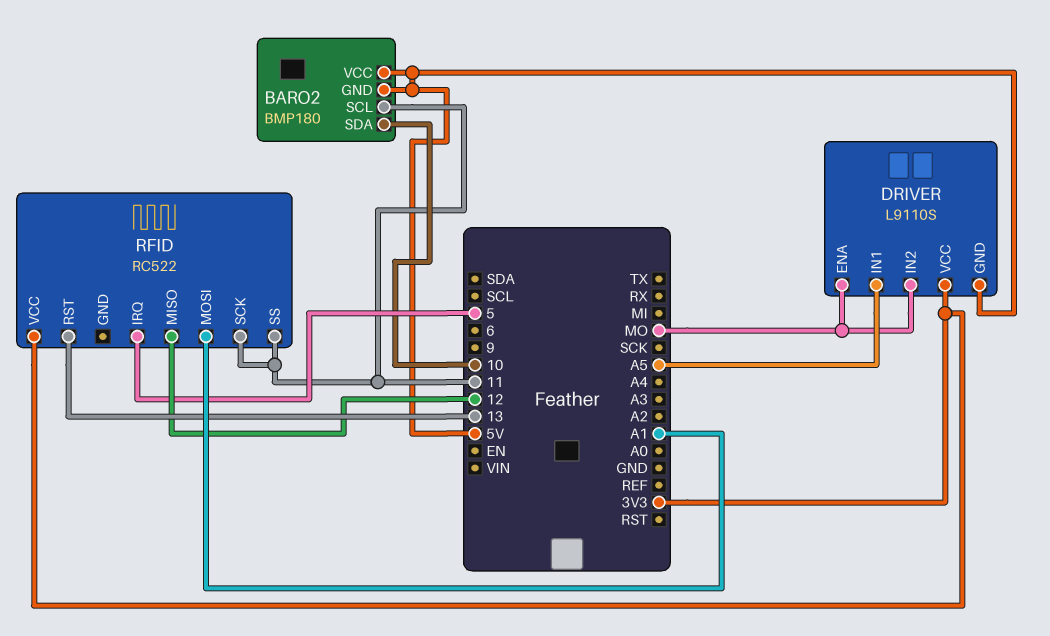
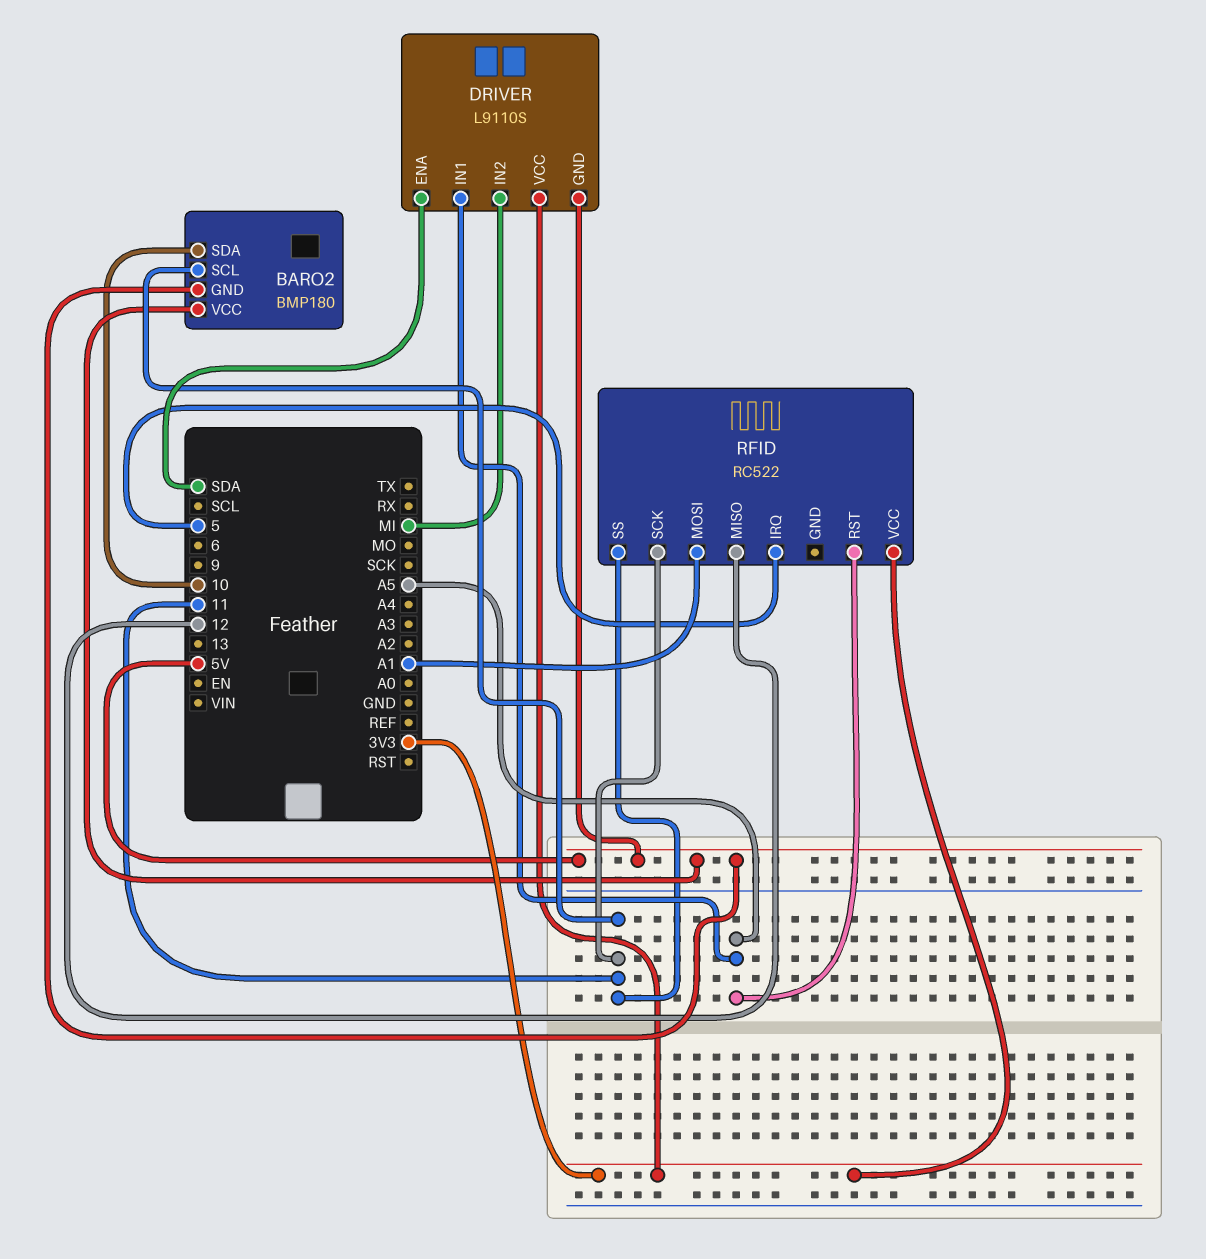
DRIVER pin ENA: MO -> SDA
DRIVER pin IN2: MO -> MI
RFID pin RST: 13 -> A5

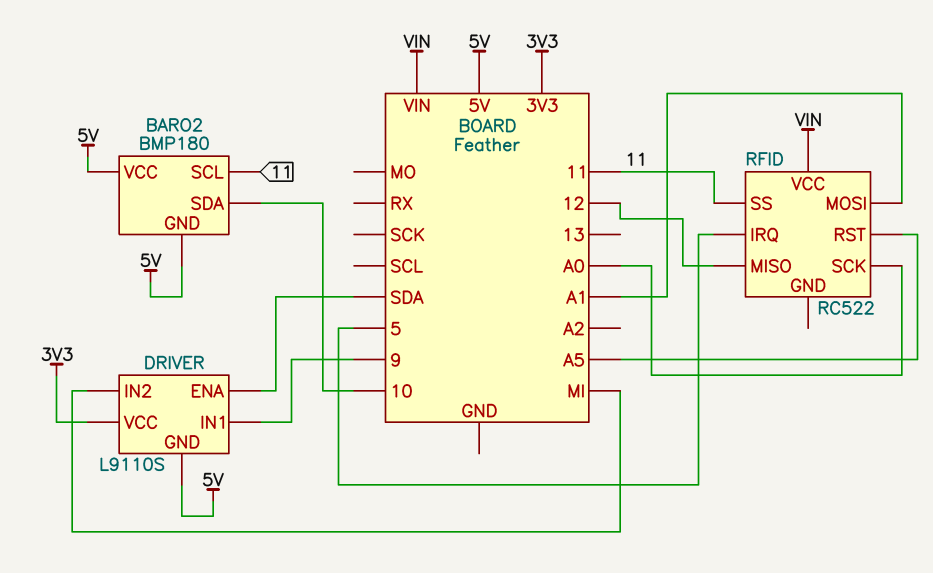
DRIVER pin IN1: A5 -> 9
RFID pin SCK: 11 -> A0
RFID pin VCC: 3V3 -> VIN

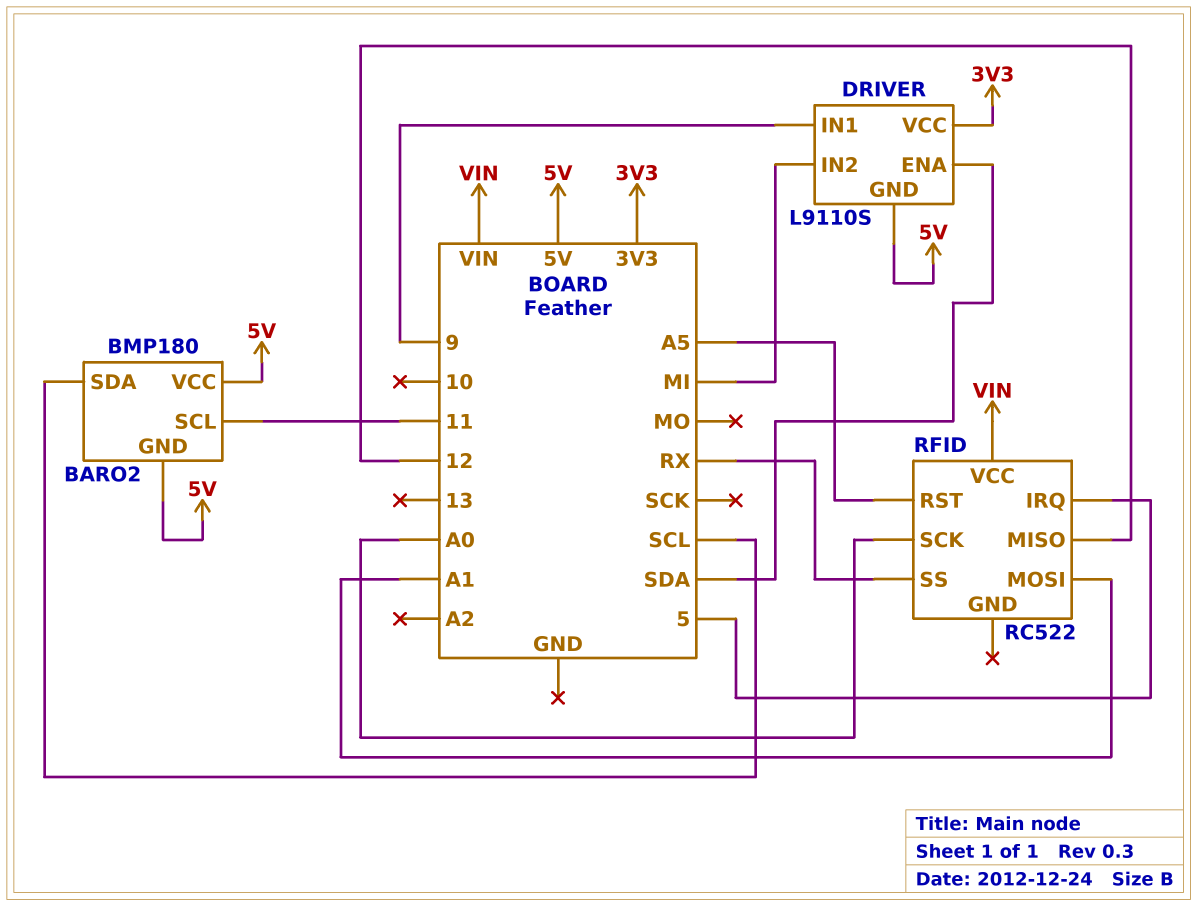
BARO2 pin SDA: 10 -> SCL
RFID pin SS: 11 -> RX

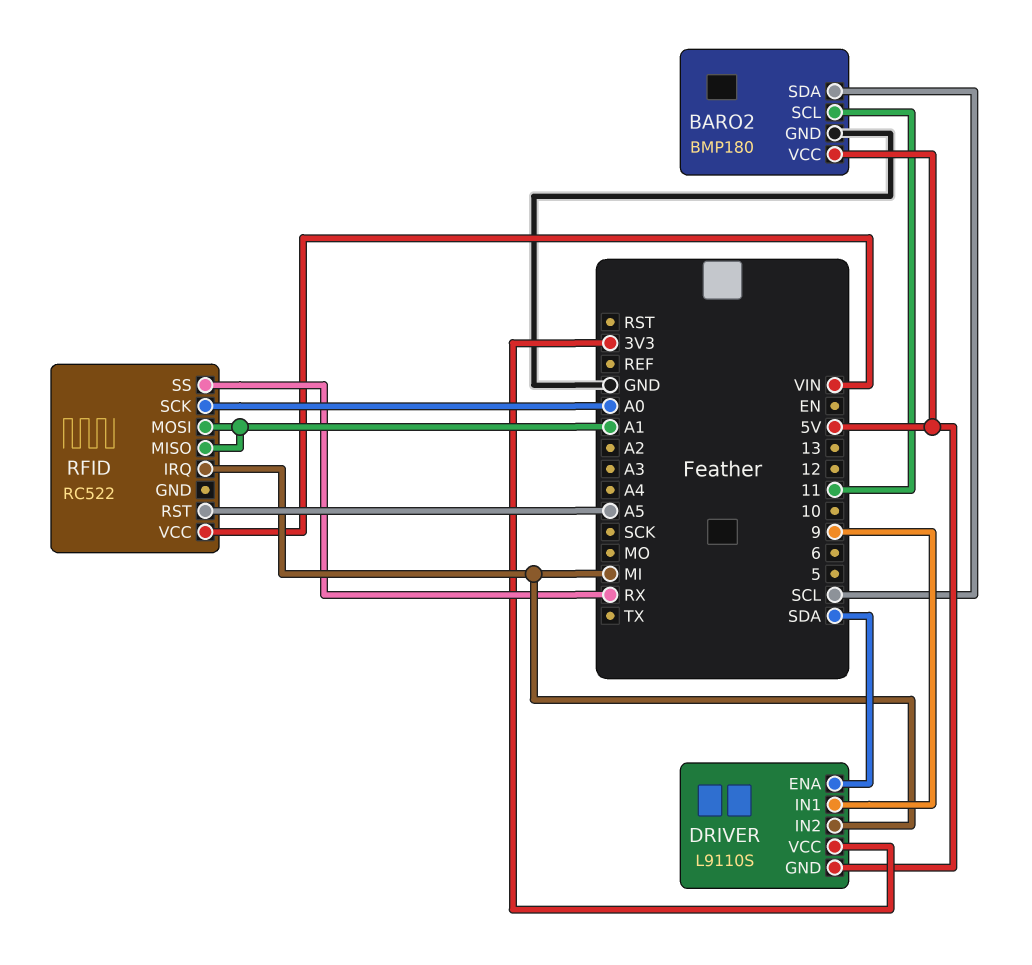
BARO2 pin GND: 5V -> GND
RFID pin IRQ: 5 -> MI
RFID pin MISO: 12 -> A1

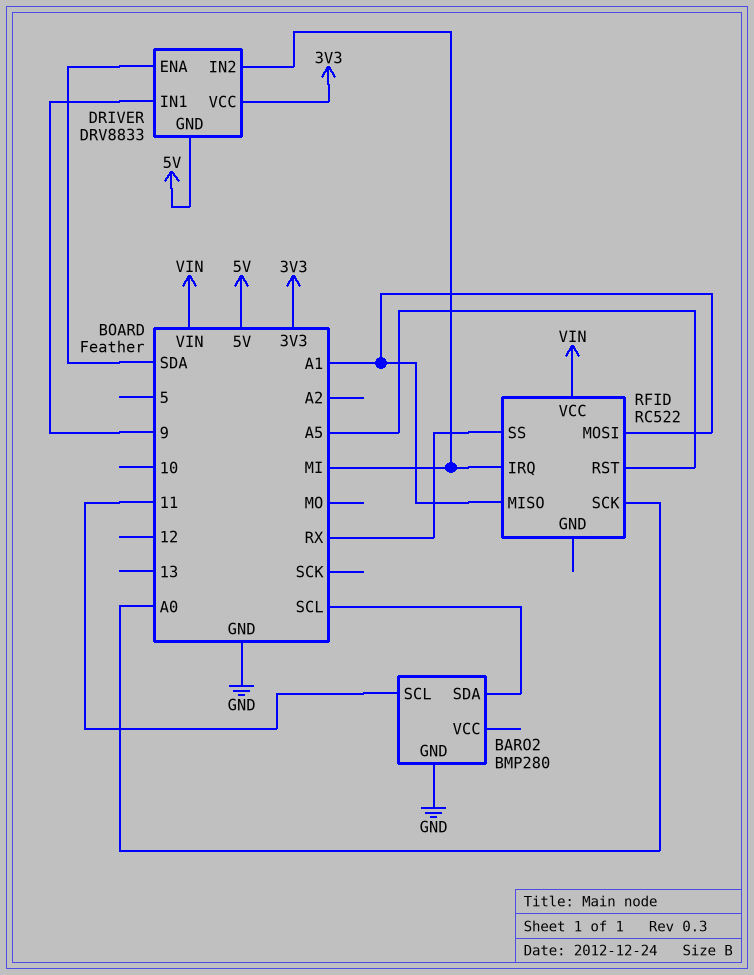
BARO2: BMP180 -> BMP280
BARO2 pin VCC: 5V -> none
DRIVER: L9110S -> DRV8833

